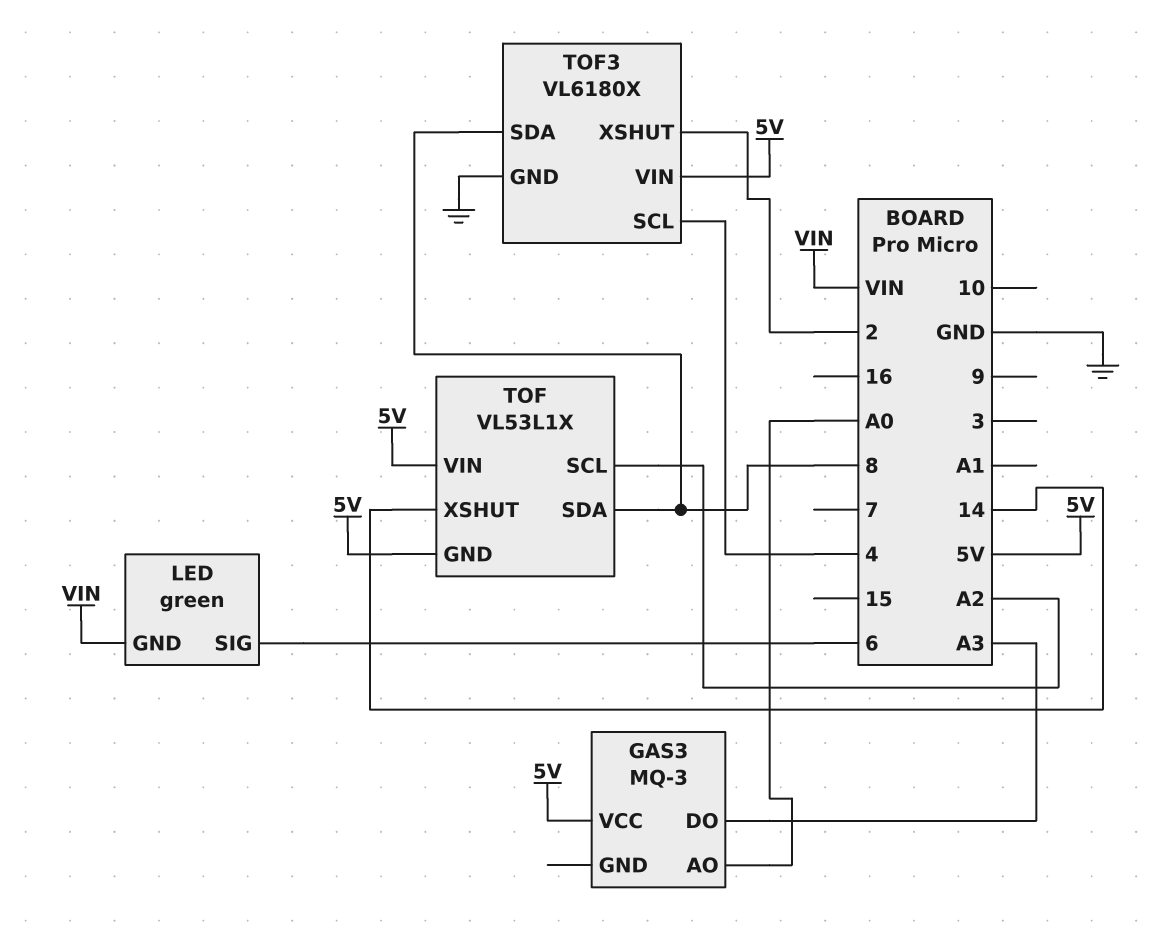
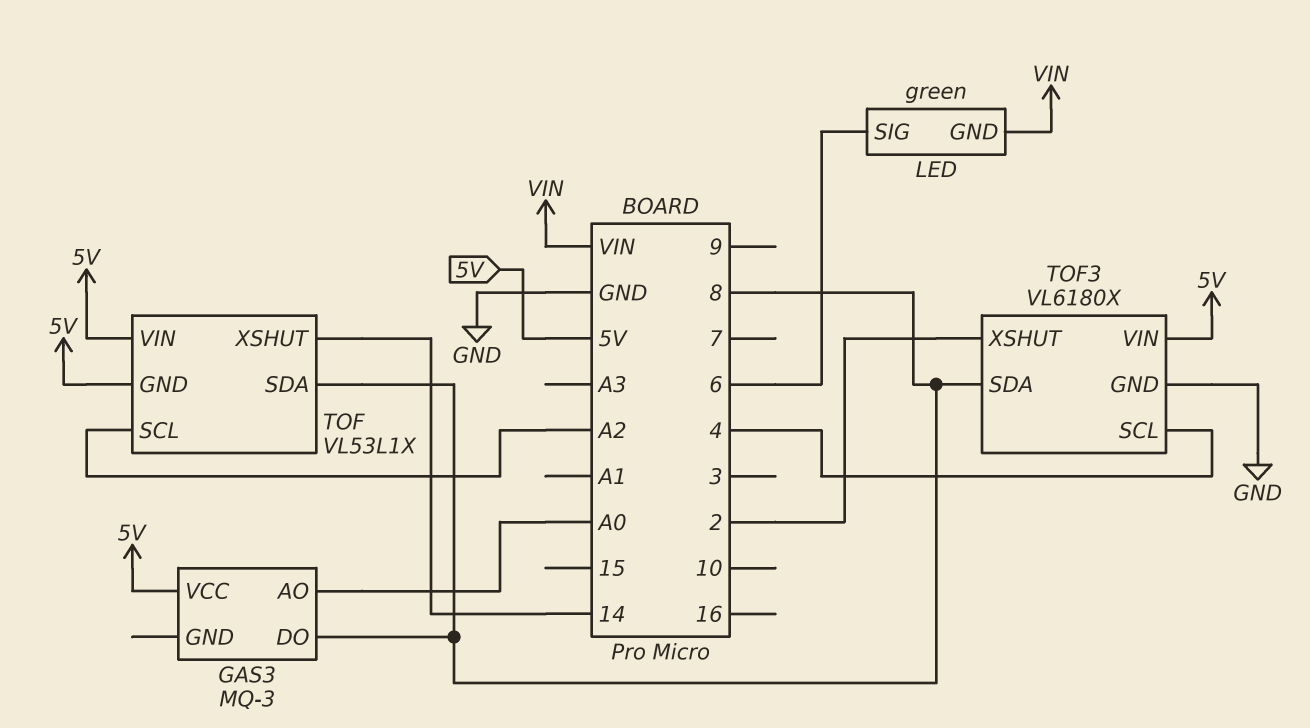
GAS3 pin DO: A3 -> 8

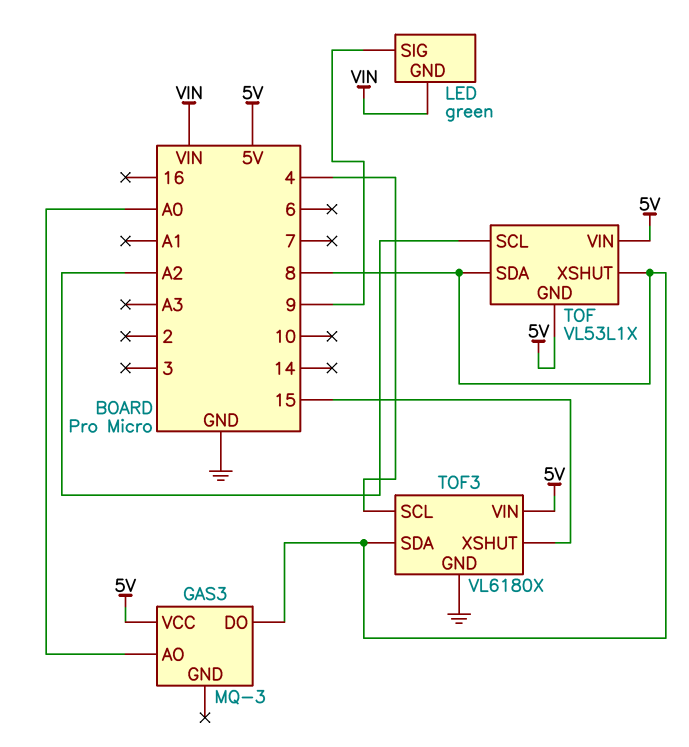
LED pin SIG: 6 -> 9
TOF pin XSHUT: 14 -> 8
TOF3 pin XSHUT: 2 -> 15

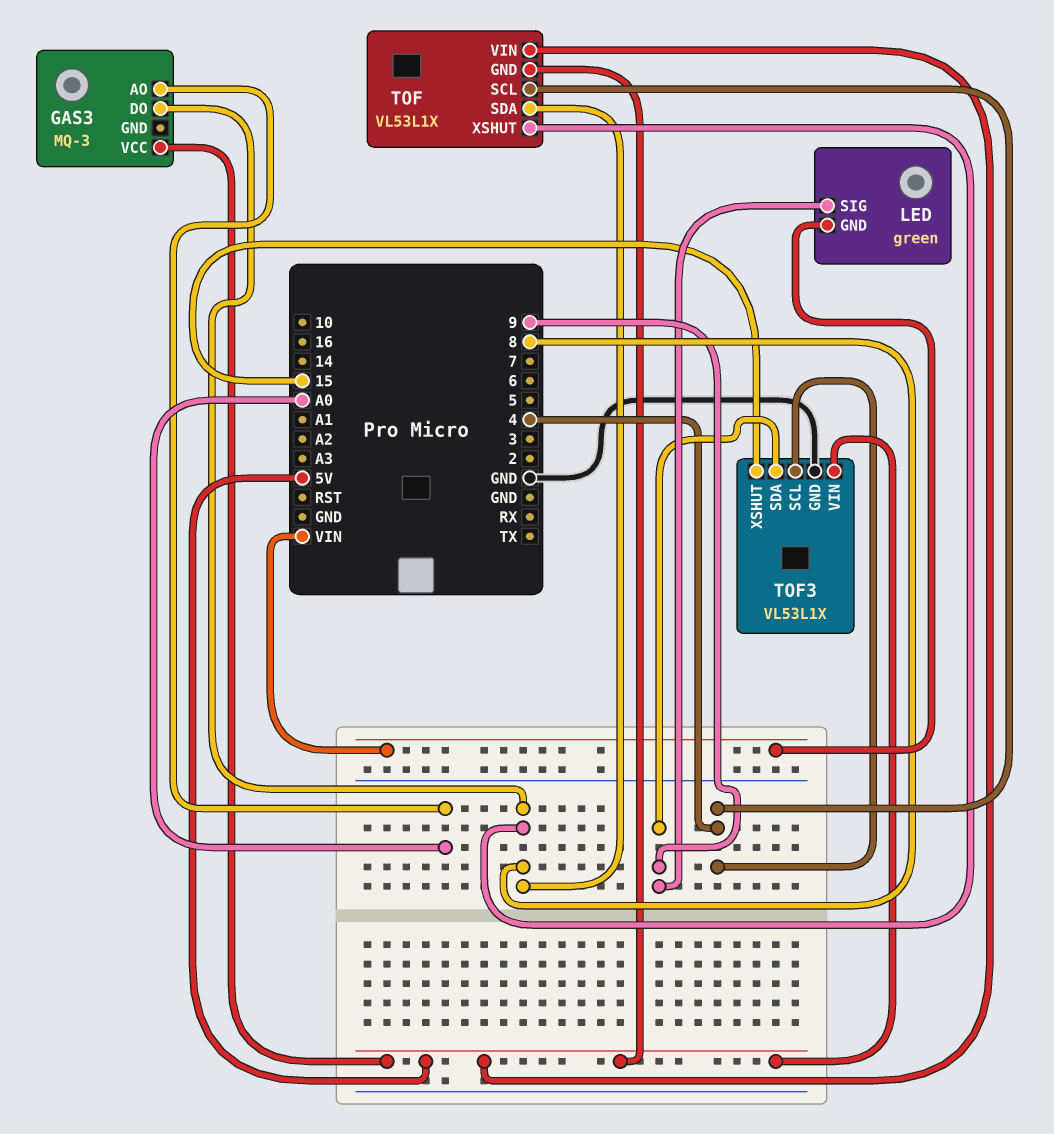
TOF pin SCL: A2 -> 4
TOF3: VL6180X -> VL53L1X
TOF3 pin SDA: 8 -> 9

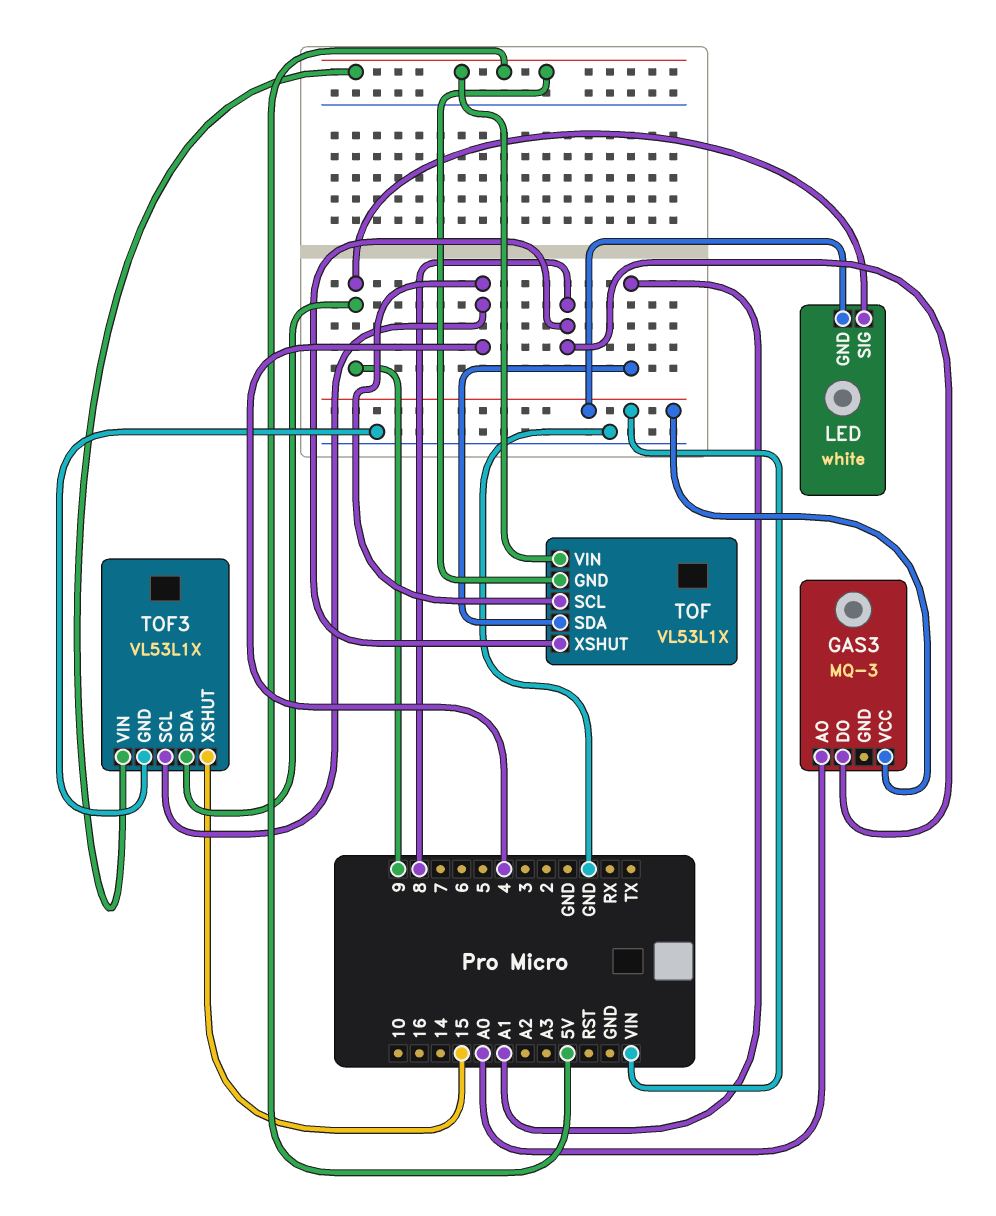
GAS3 pin VCC: 5V -> VIN
LED: green -> white
TOF pin SDA: 8 -> A1

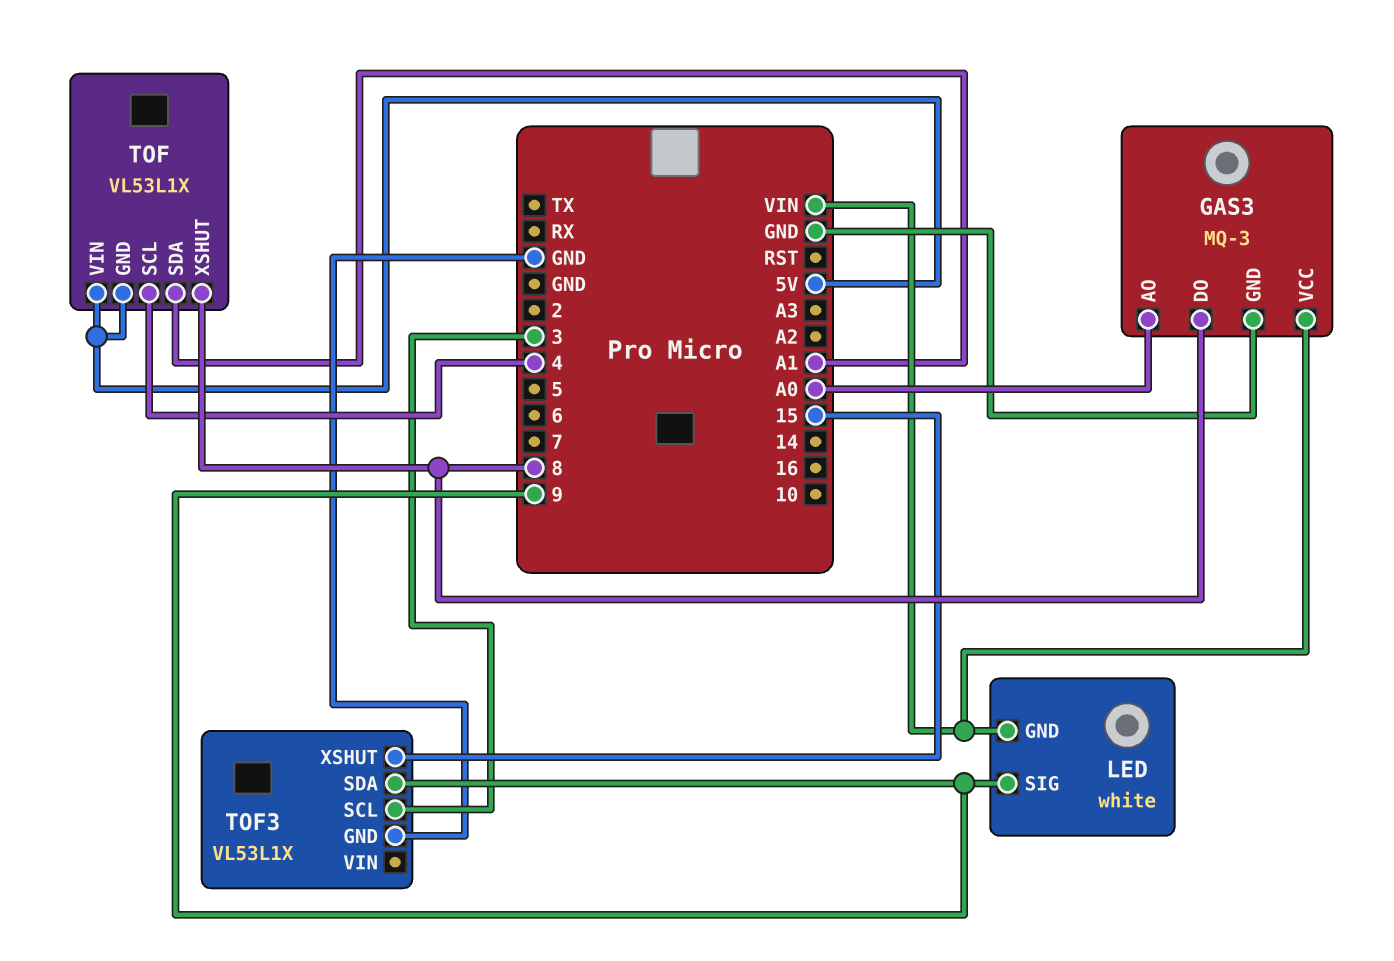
GAS3 pin GND: none -> GND
TOF3 pin SCL: 4 -> 3
TOF3 pin VIN: 5V -> none

